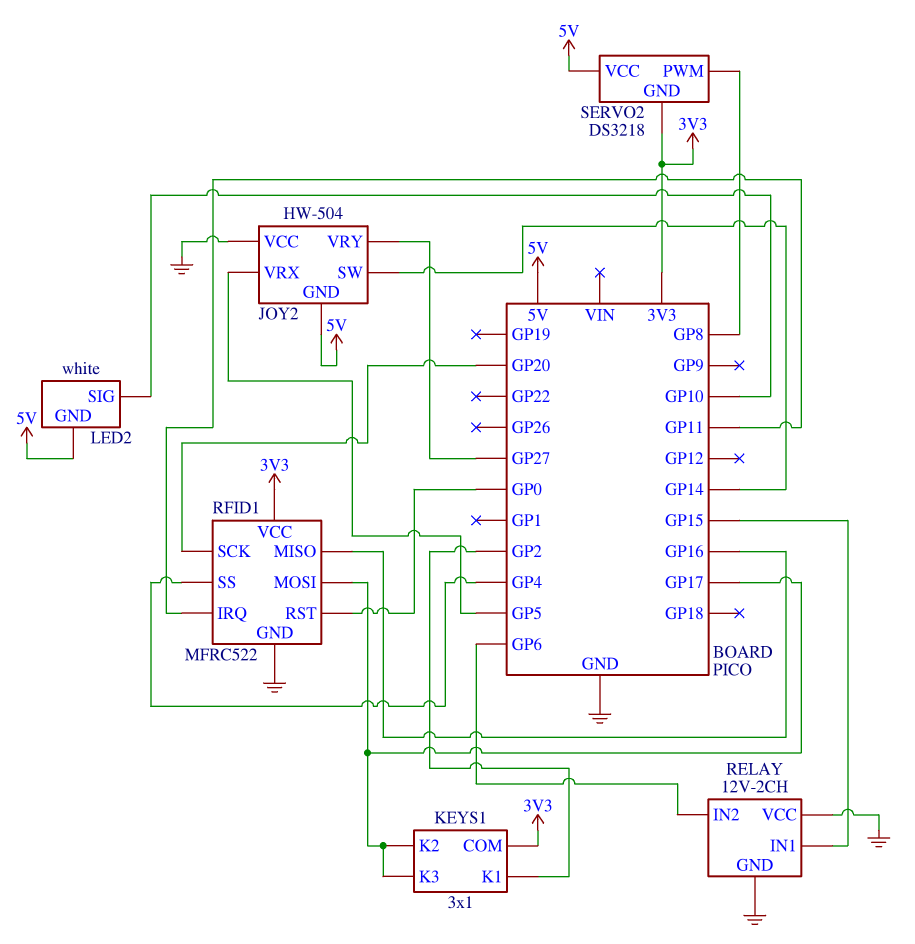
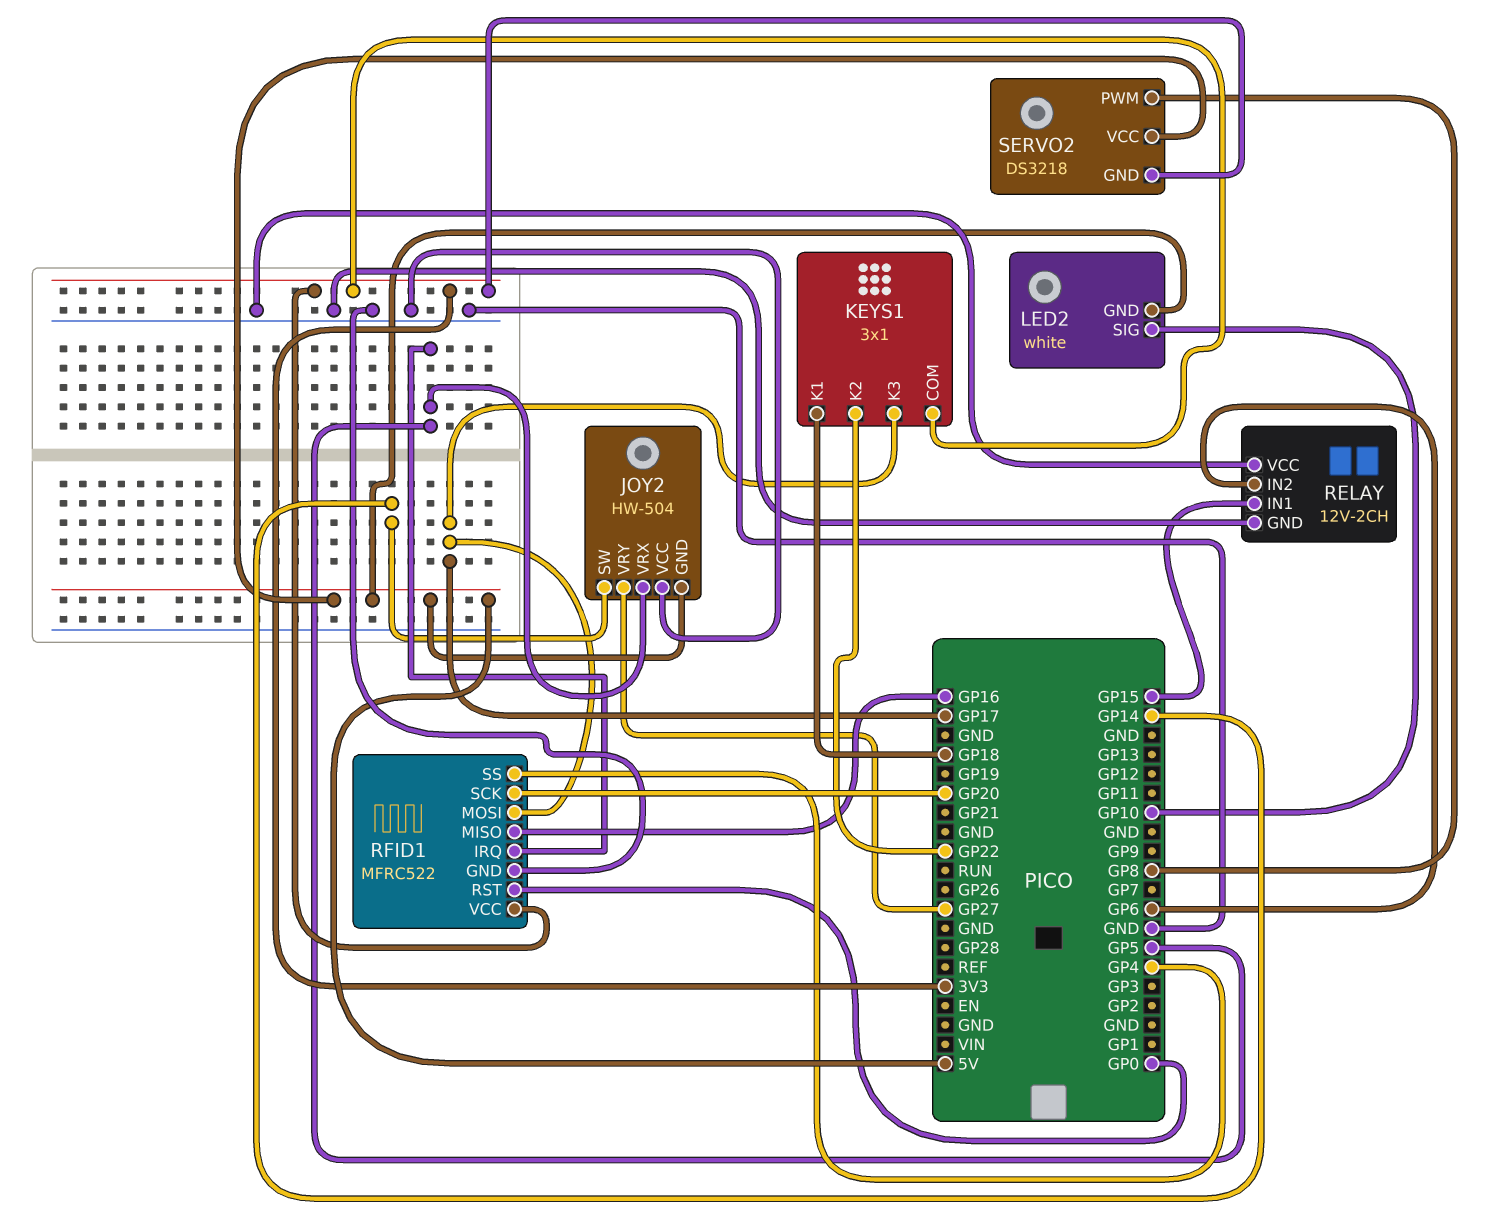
KEYS1 pin K1: GP2 -> GP18
KEYS1 pin K2: GP17 -> GP22
RFID1 pin IRQ: GP11 -> GP5

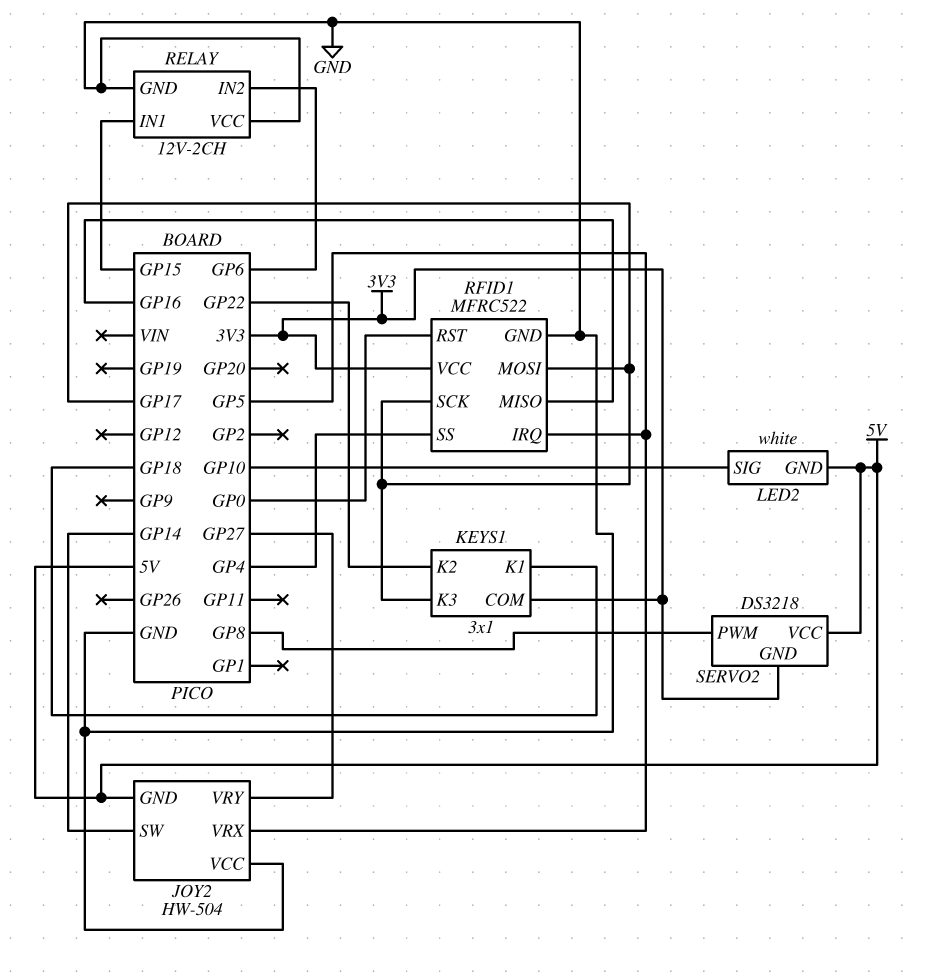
RFID1 pin SCK: GP20 -> GP17

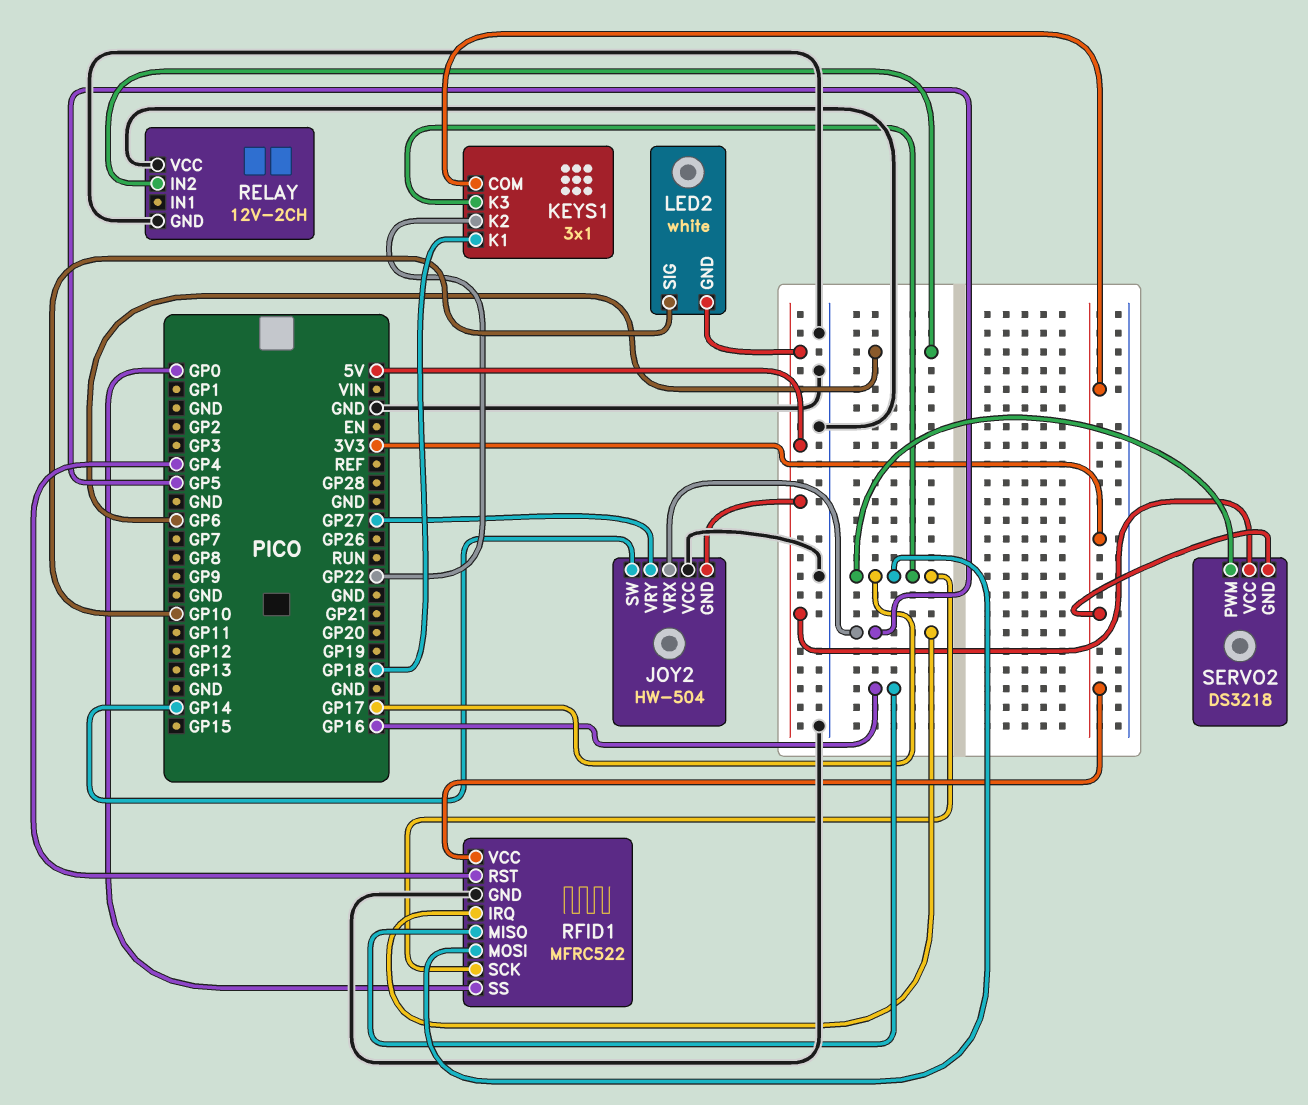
RELAY pin IN1: GP15 -> none
RFID1 pin RST: GP0 -> GP4
RFID1 pin SS: GP4 -> GP0
SERVO2 pin PWM: GP8 -> GP17

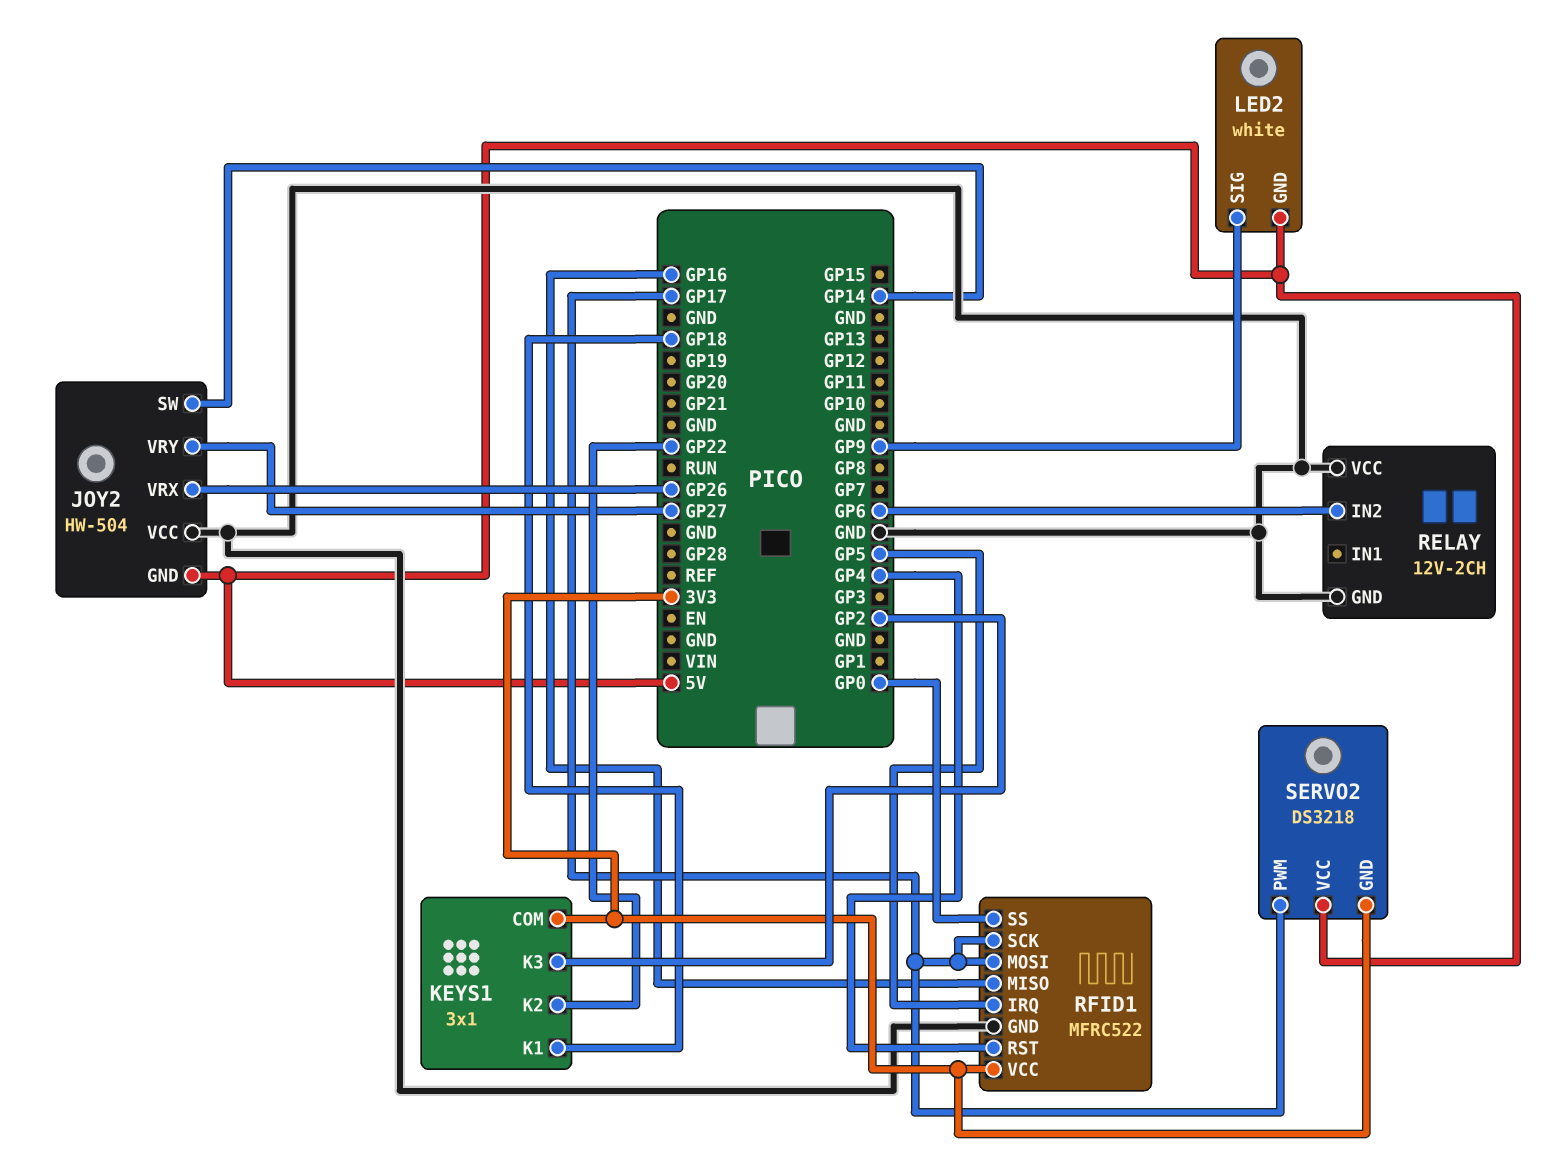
JOY2 pin VRX: GP5 -> GP26
KEYS1 pin K3: GP17 -> GP2
LED2 pin SIG: GP10 -> GP9

